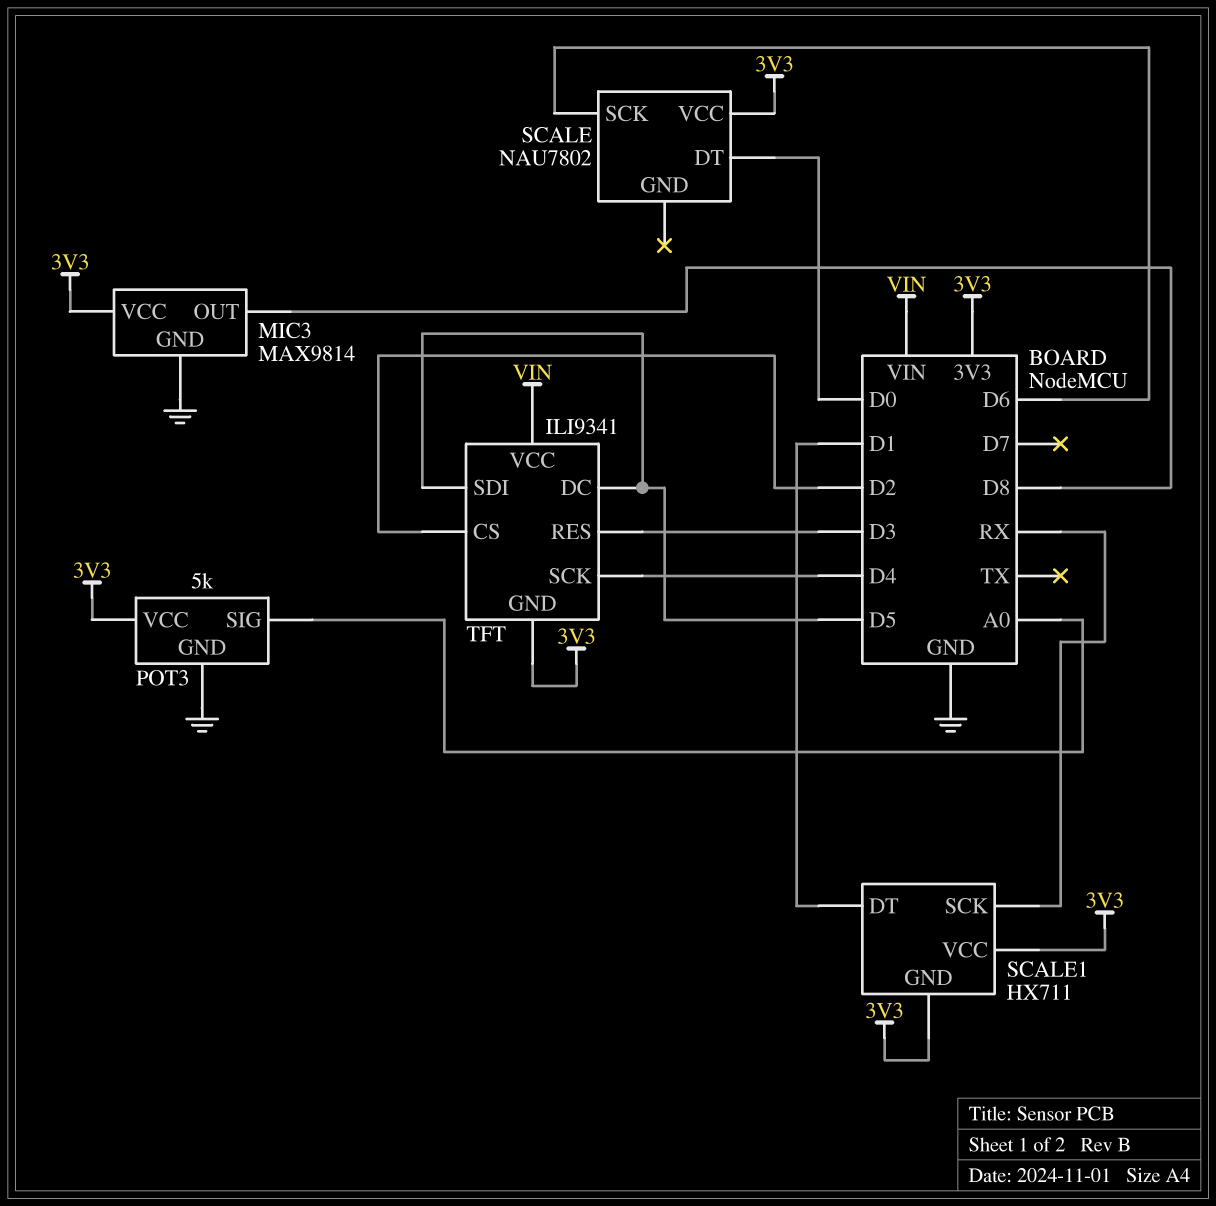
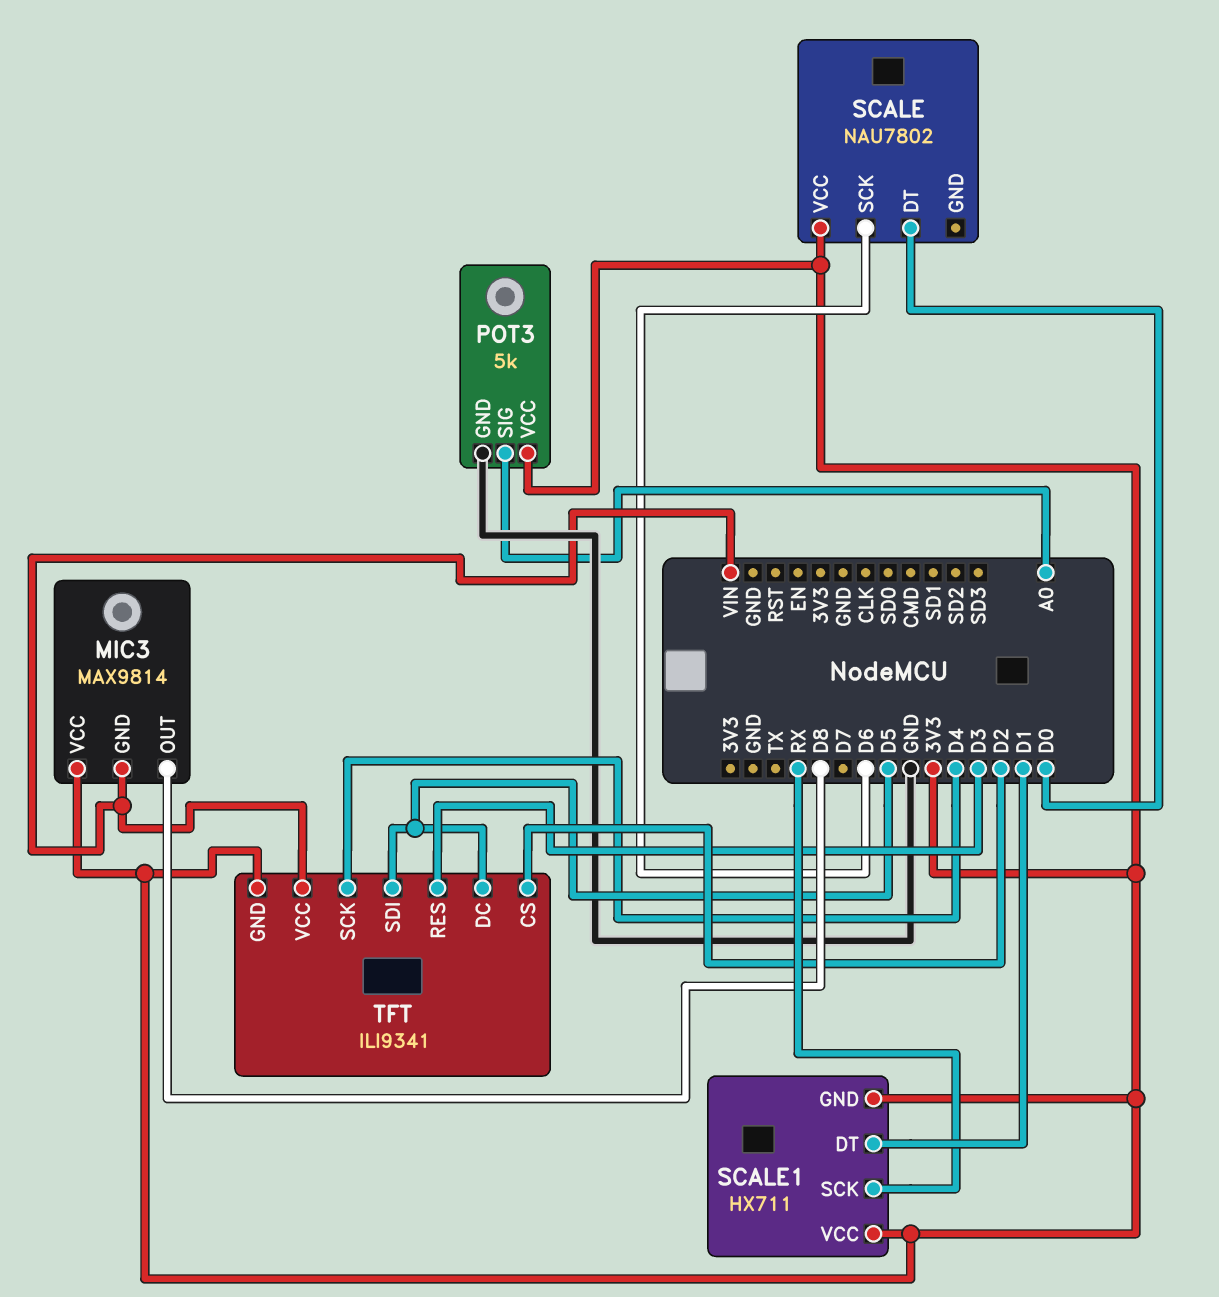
MIC3 pin GND: GND -> VIN

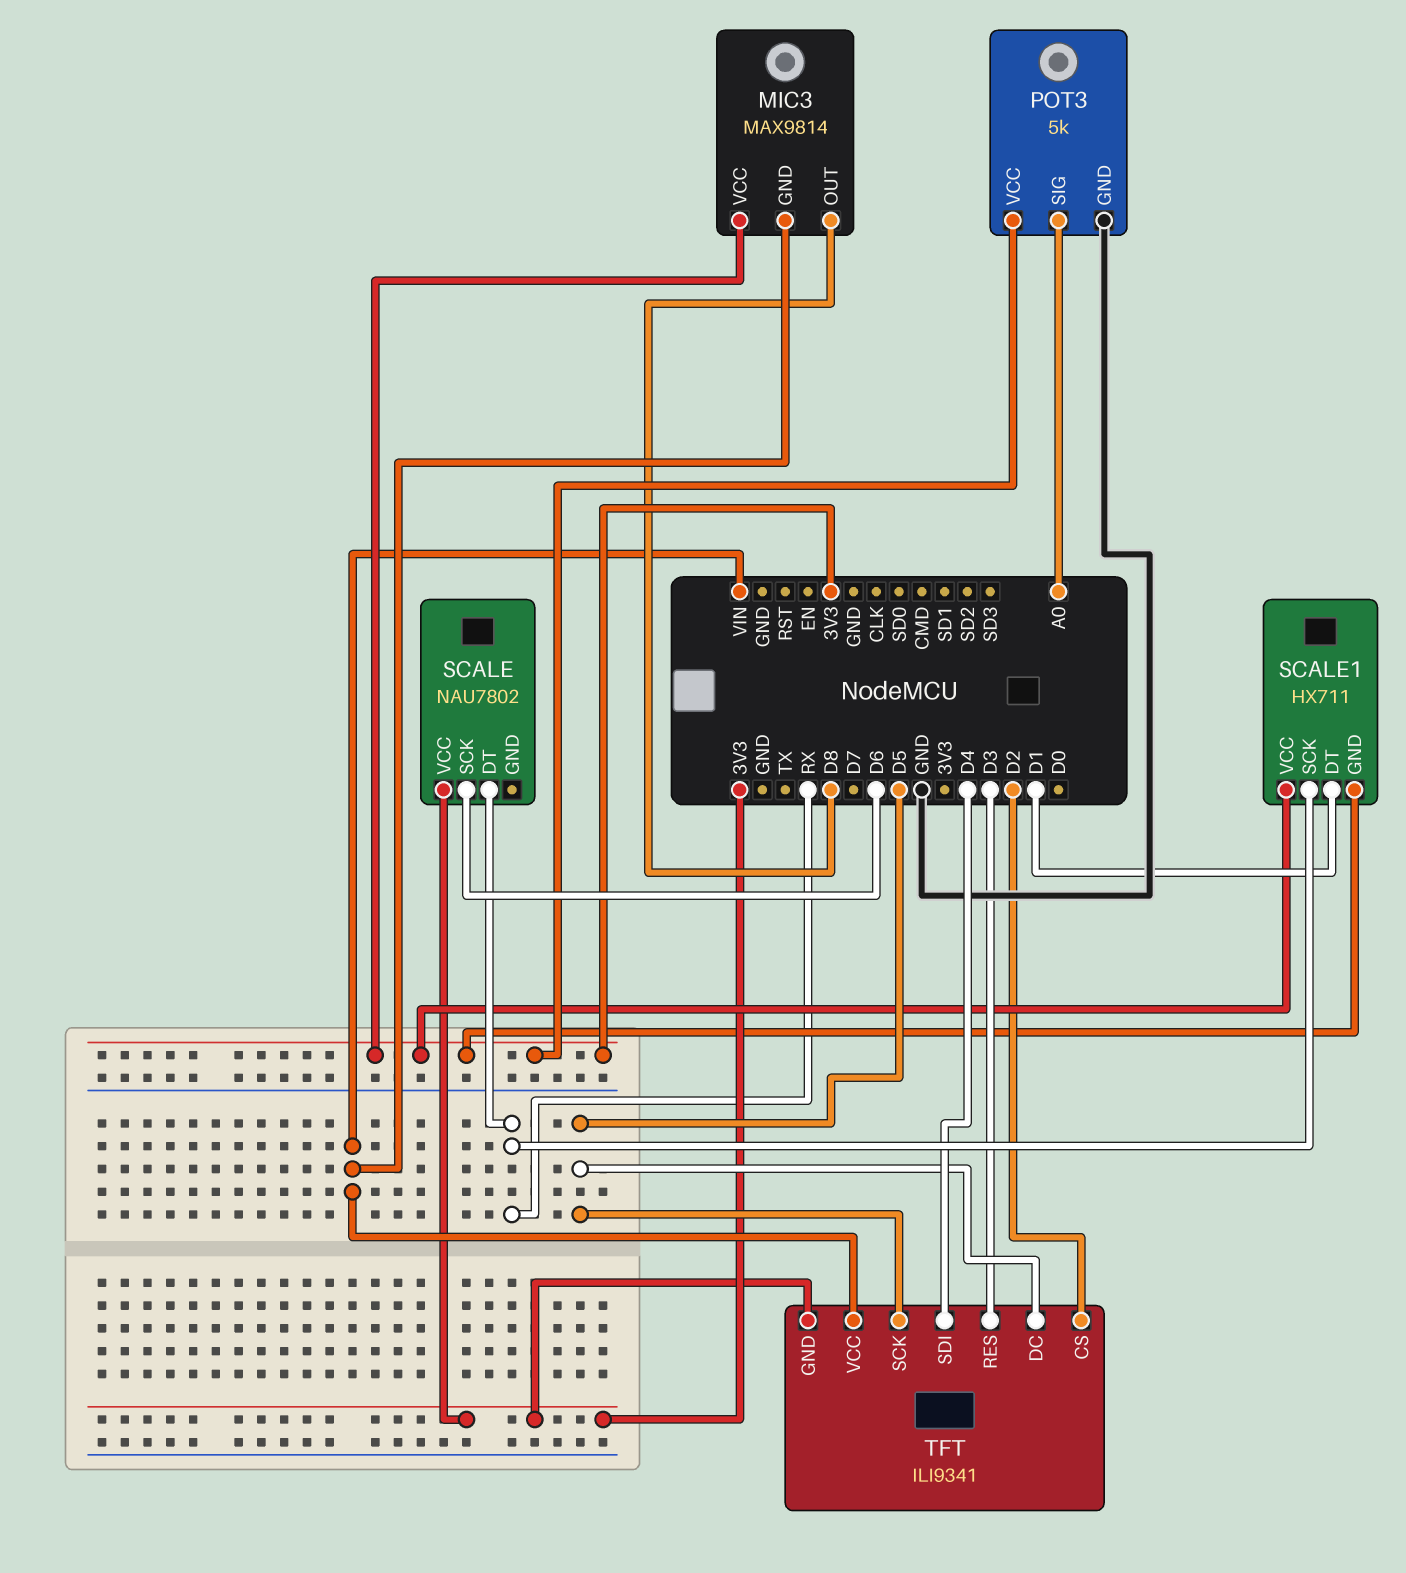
SCALE pin DT: D0 -> RX
TFT pin SCK: D4 -> D5
TFT pin SDI: D5 -> D4

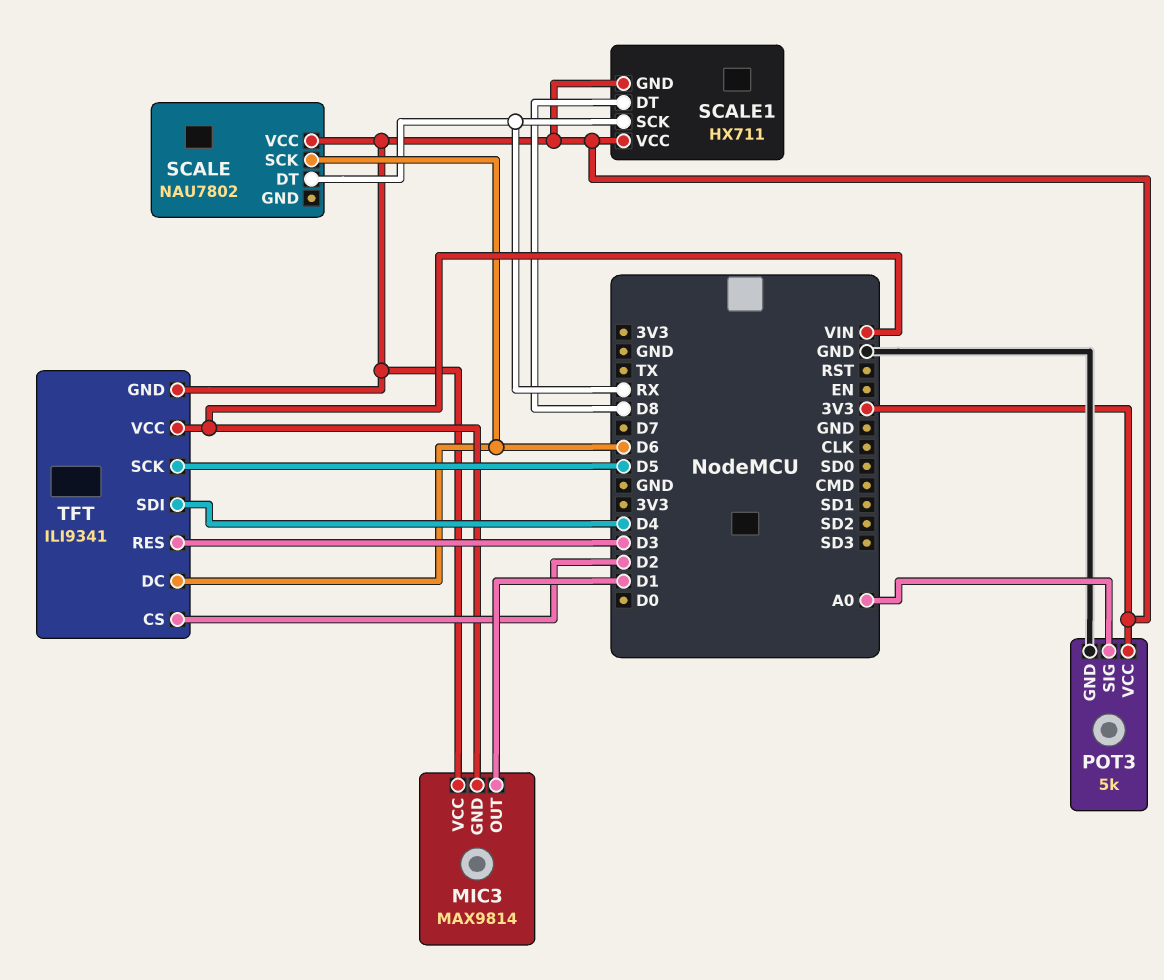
MIC3 pin OUT: D8 -> D1
SCALE1 pin DT: D1 -> D8
TFT pin DC: D5 -> D6

